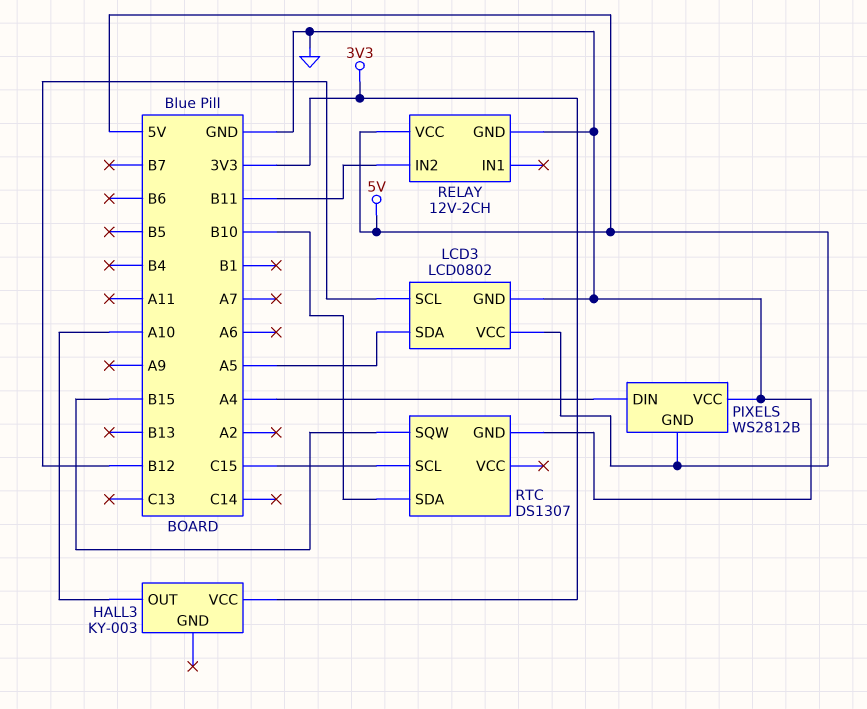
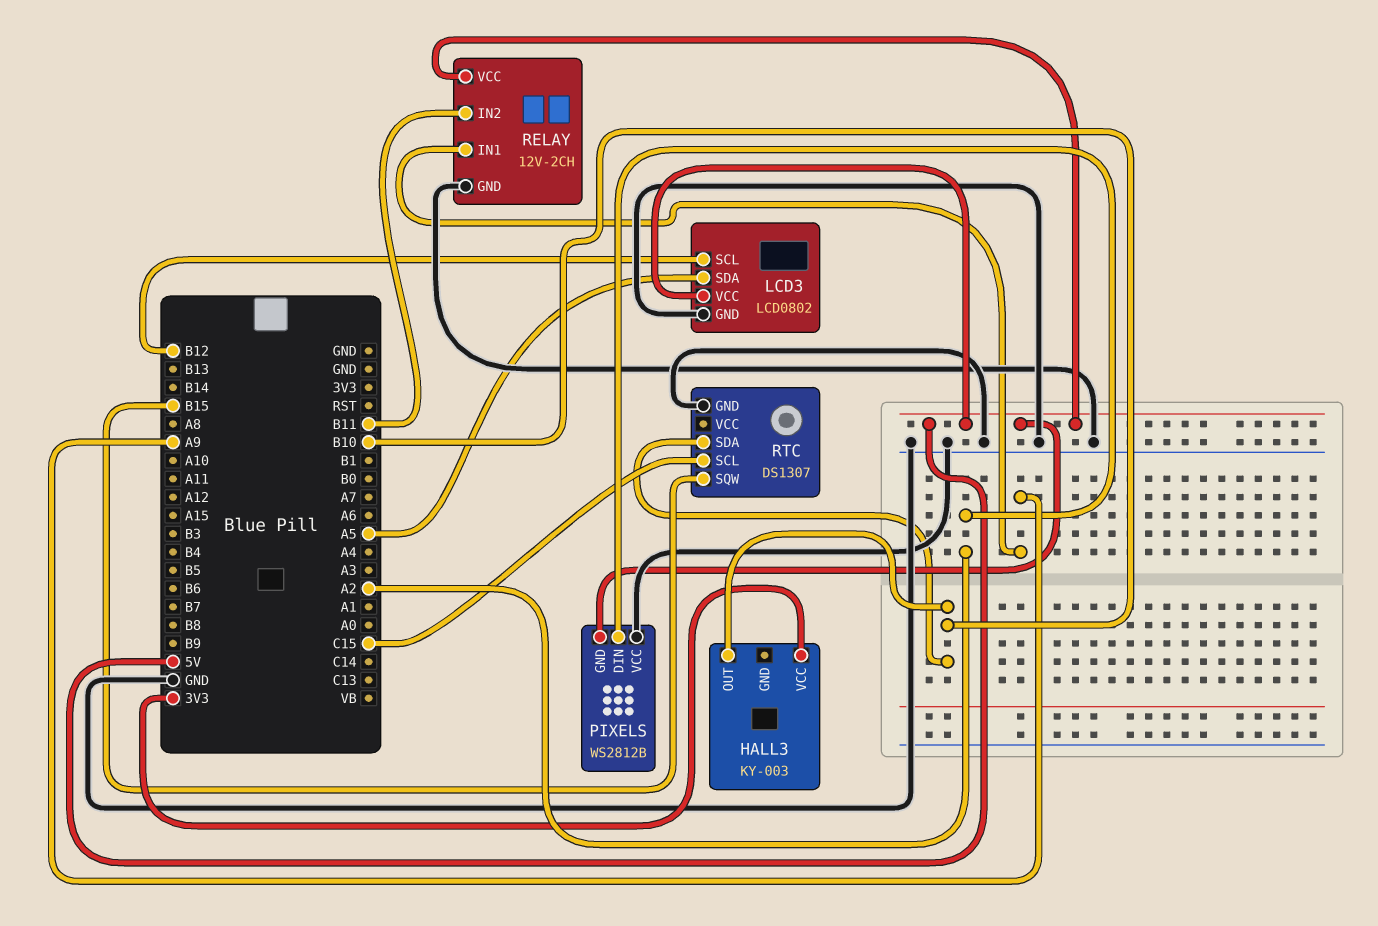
HALL3 pin OUT: A10 -> B10
PIXELS pin DIN: A4 -> A2
RELAY pin IN1: none -> A9

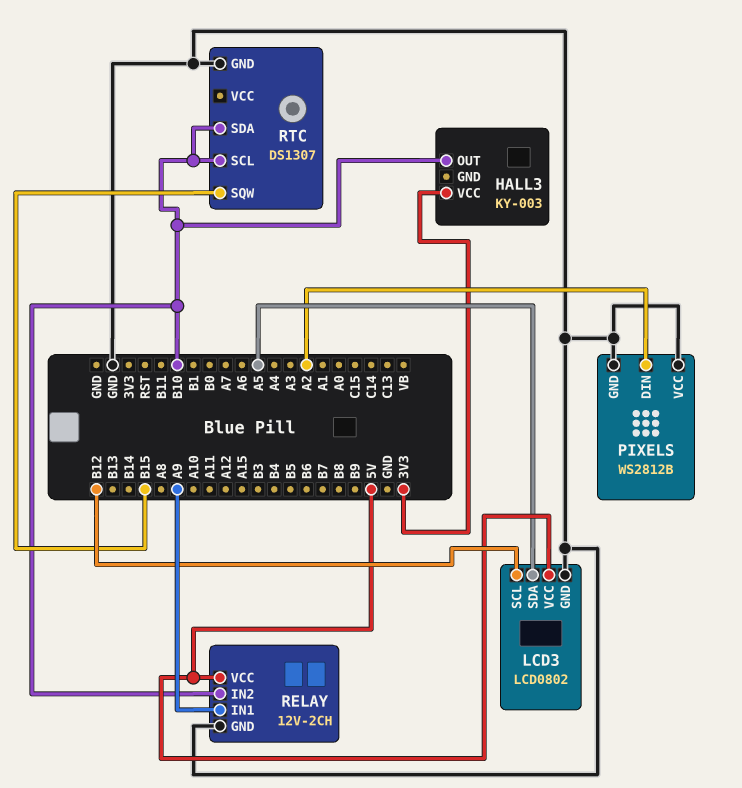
PIXELS pin GND: 5V -> GND
RELAY pin IN2: B11 -> B10
RTC pin SCL: C15 -> B10

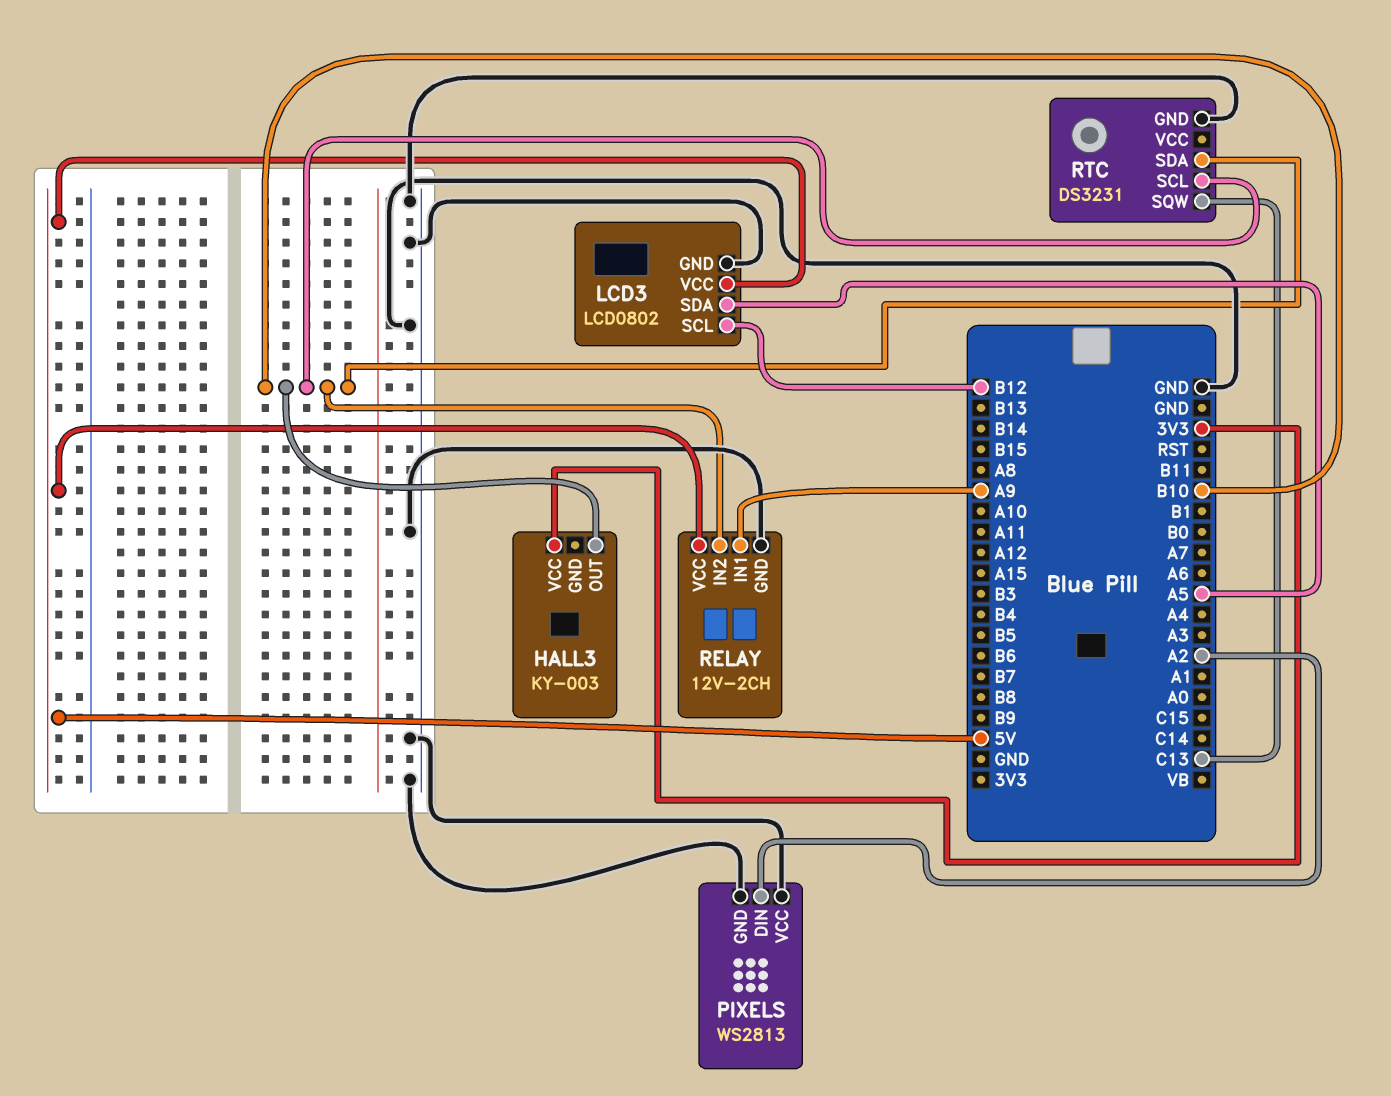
PIXELS: WS2812B -> WS2813
RTC: DS1307 -> DS3231
RTC pin SQW: B15 -> C13

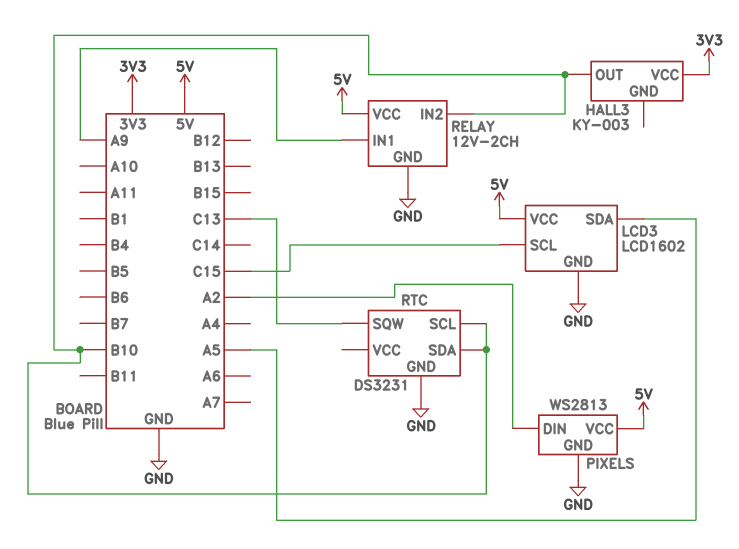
LCD3: LCD0802 -> LCD1602
LCD3 pin SCL: B12 -> C15
PIXELS pin VCC: GND -> 5V

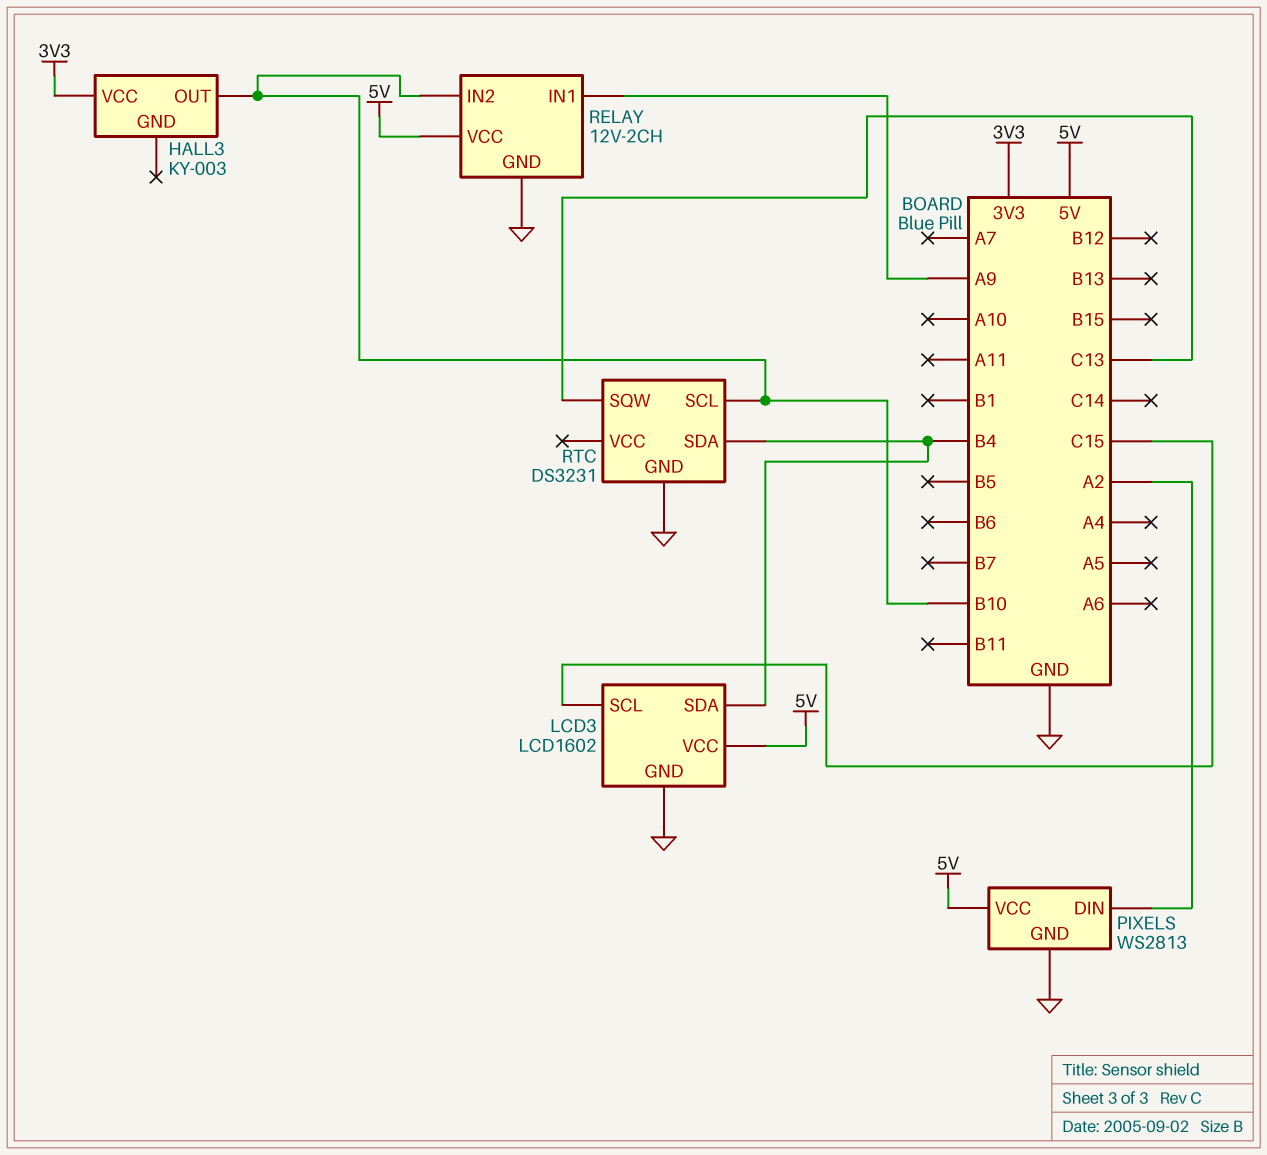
LCD3 pin SDA: A5 -> B4
RTC pin SDA: B10 -> B4

